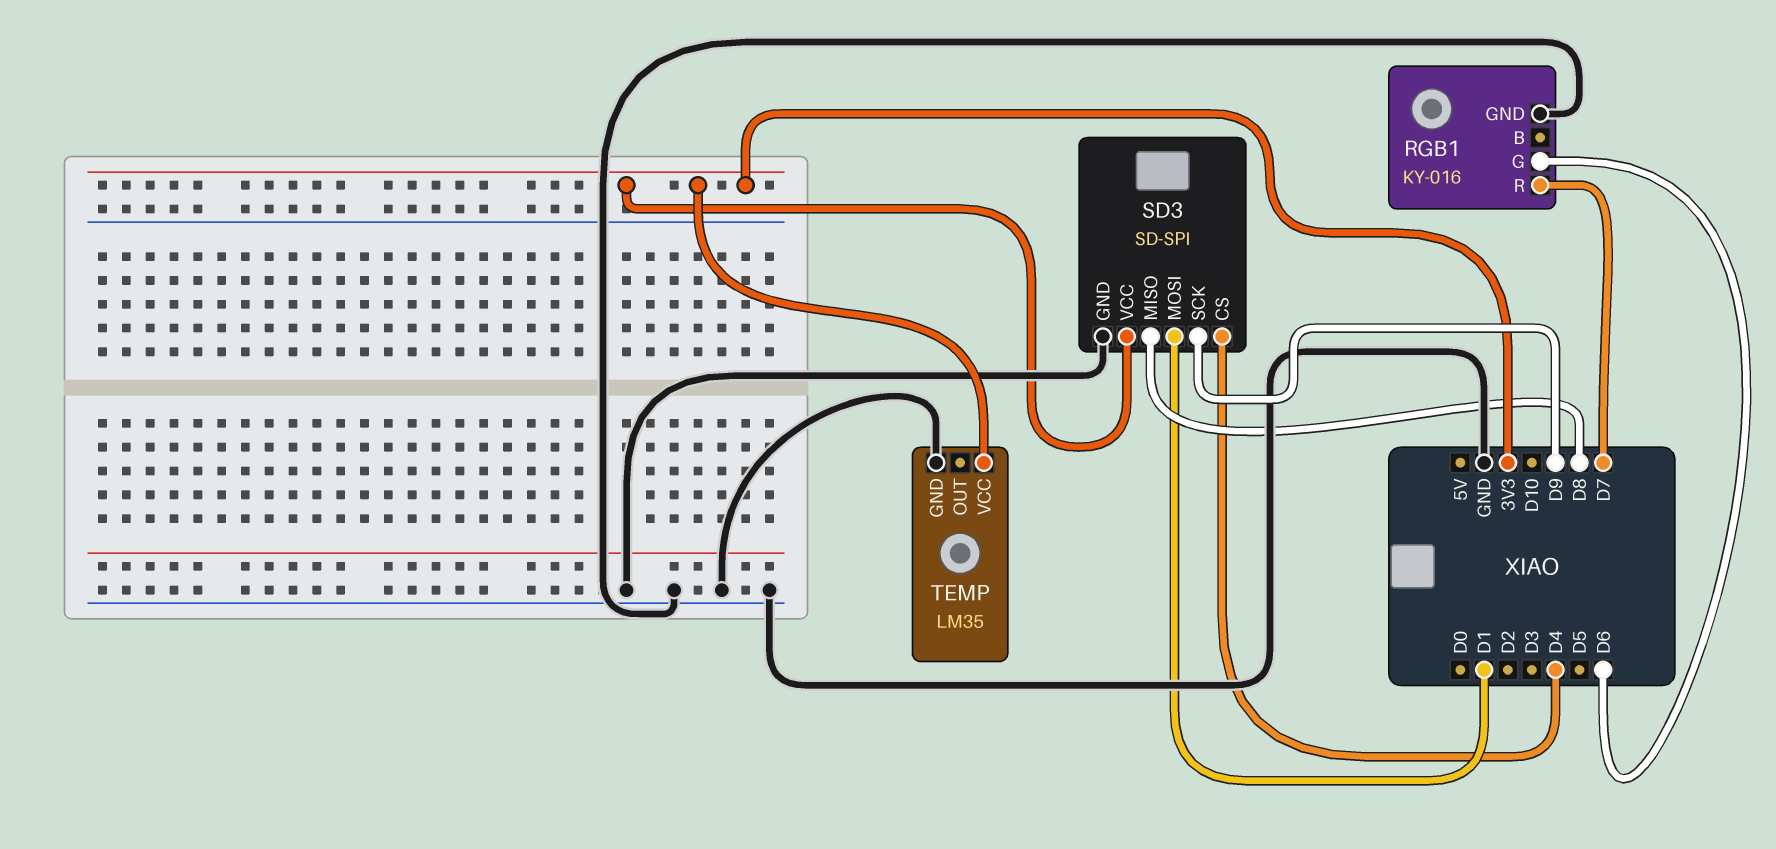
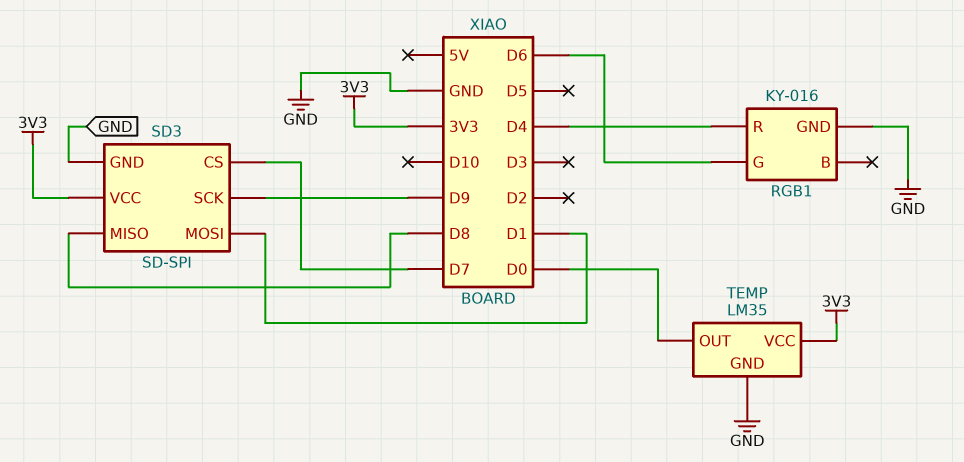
RGB1 pin R: D7 -> D4
SD3 pin CS: D4 -> D7
TEMP pin OUT: none -> D0

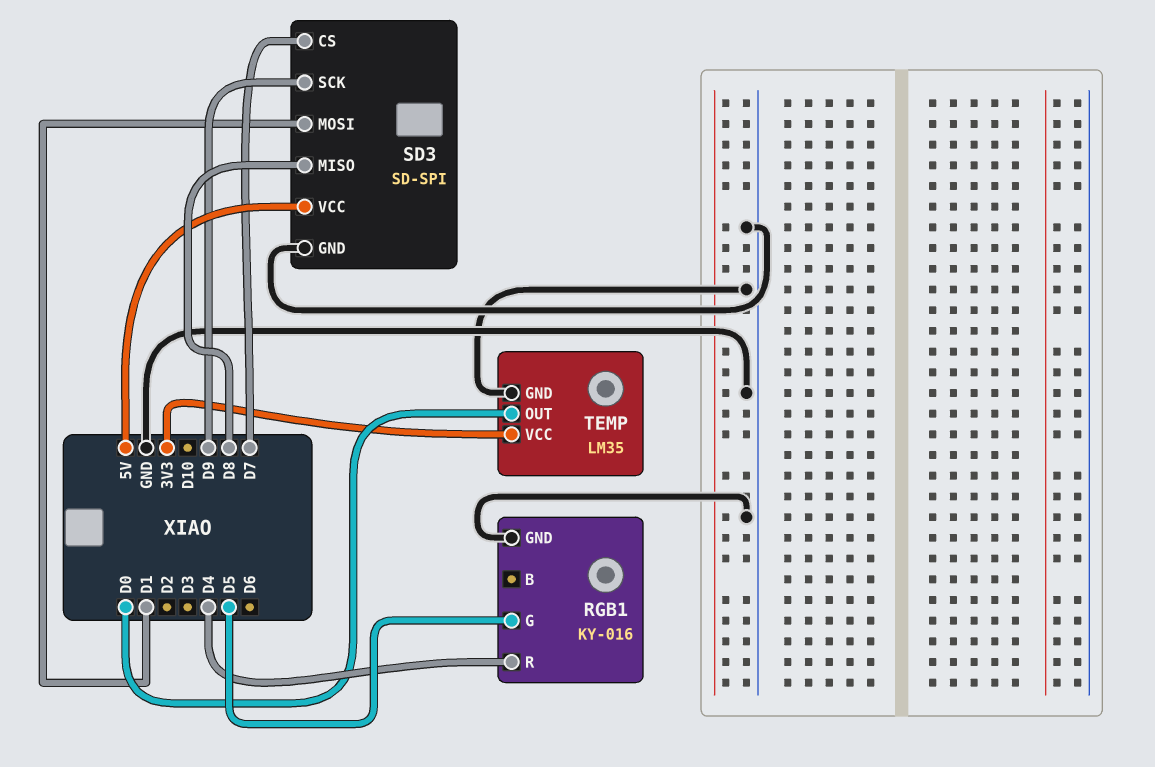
RGB1 pin G: D6 -> D5
SD3 pin VCC: 3V3 -> 5V

